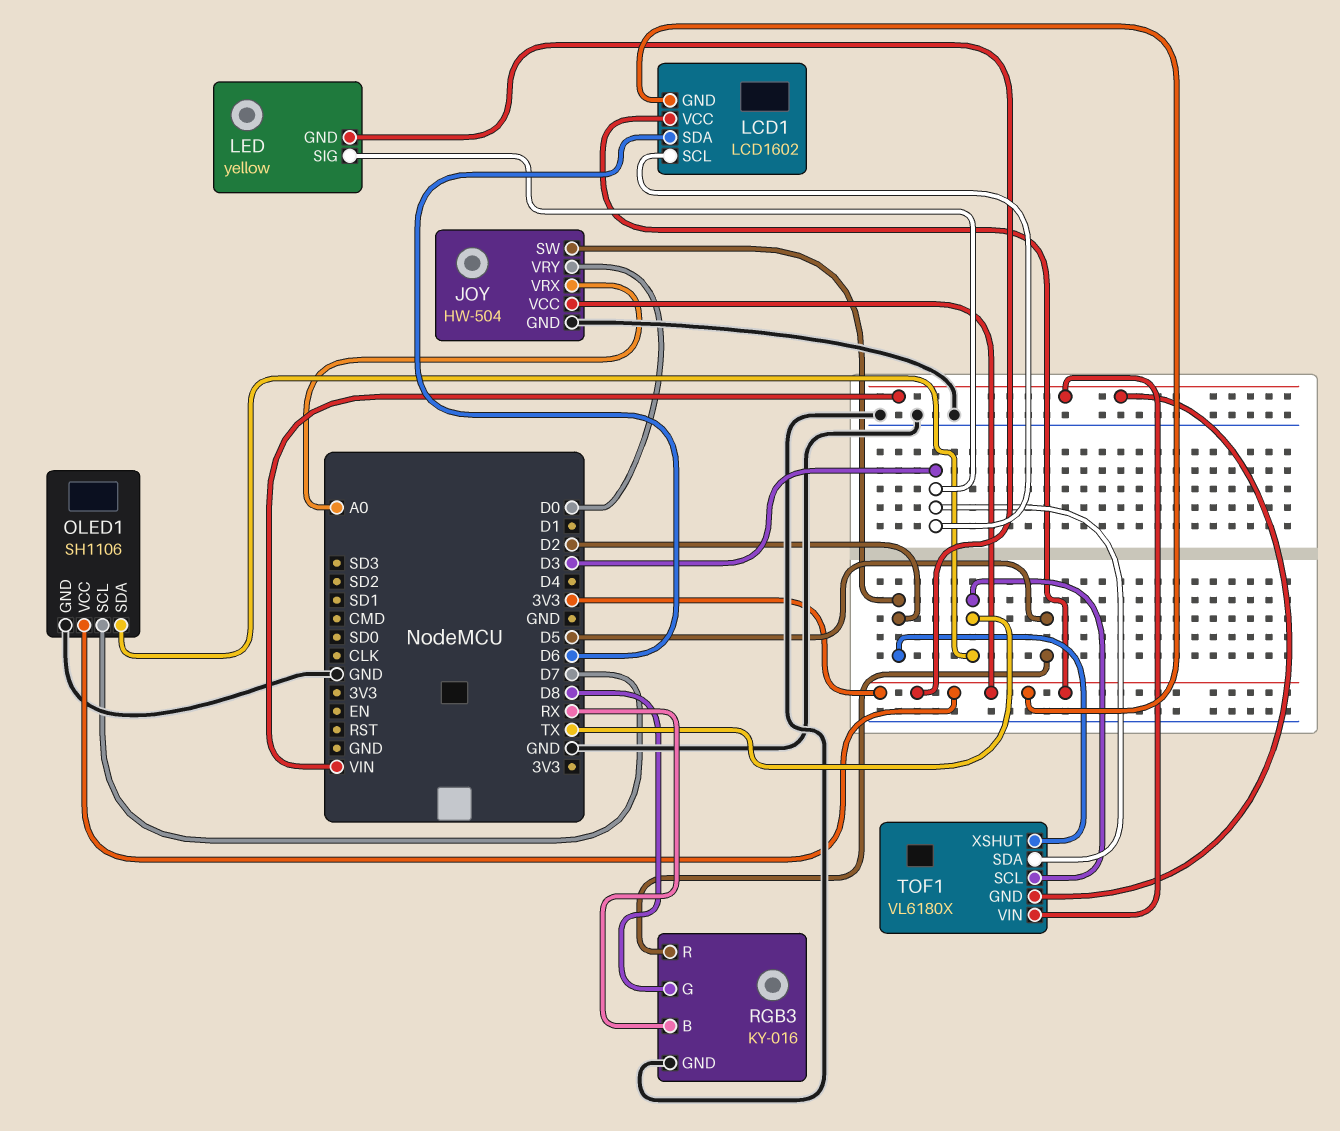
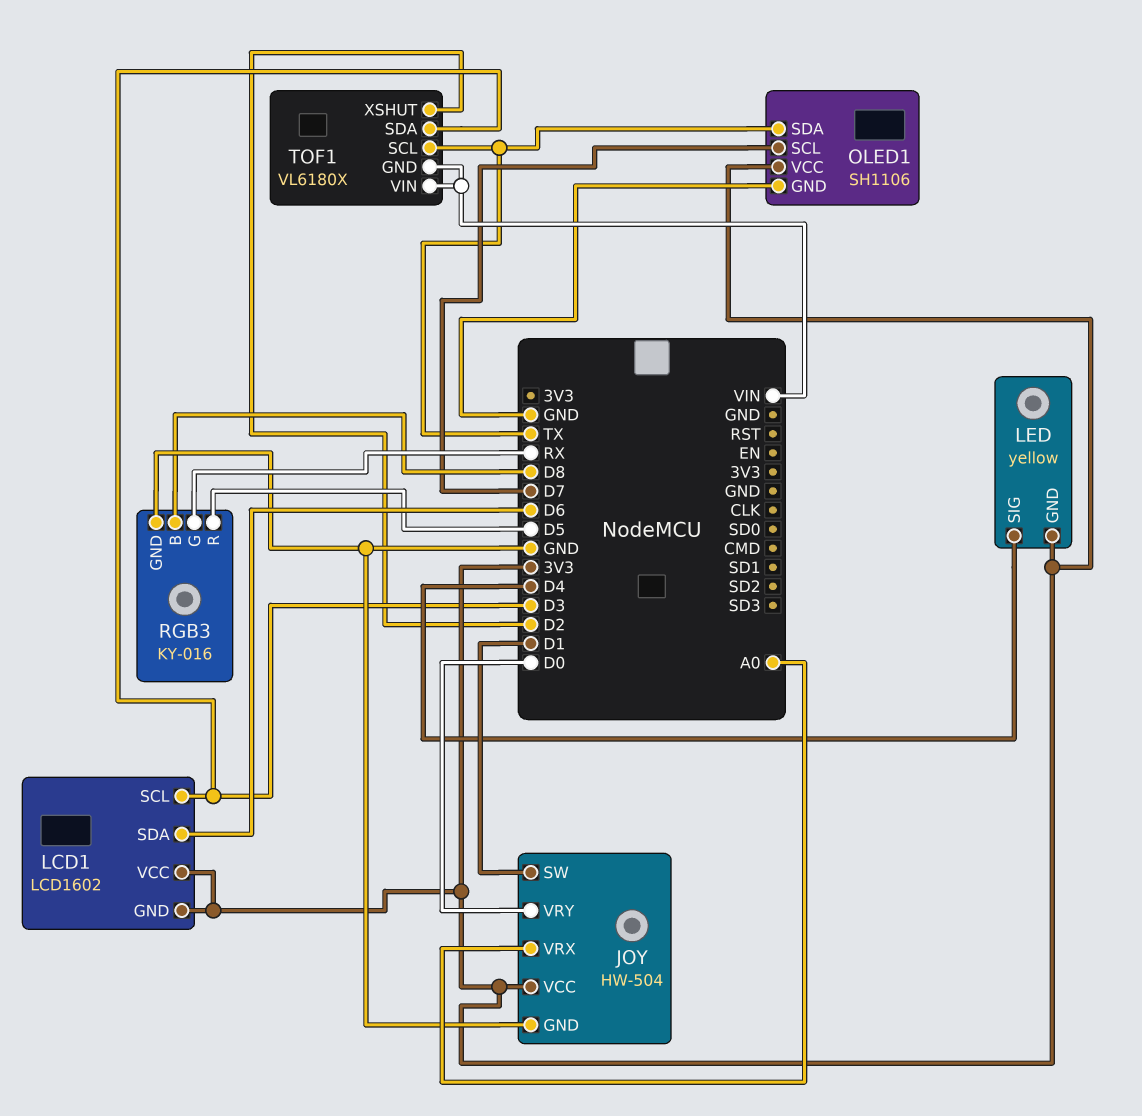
JOY pin SW: D2 -> D1
LED pin SIG: D3 -> D4
RGB3 pin B: RX -> D8
RGB3 pin G: D8 -> RX

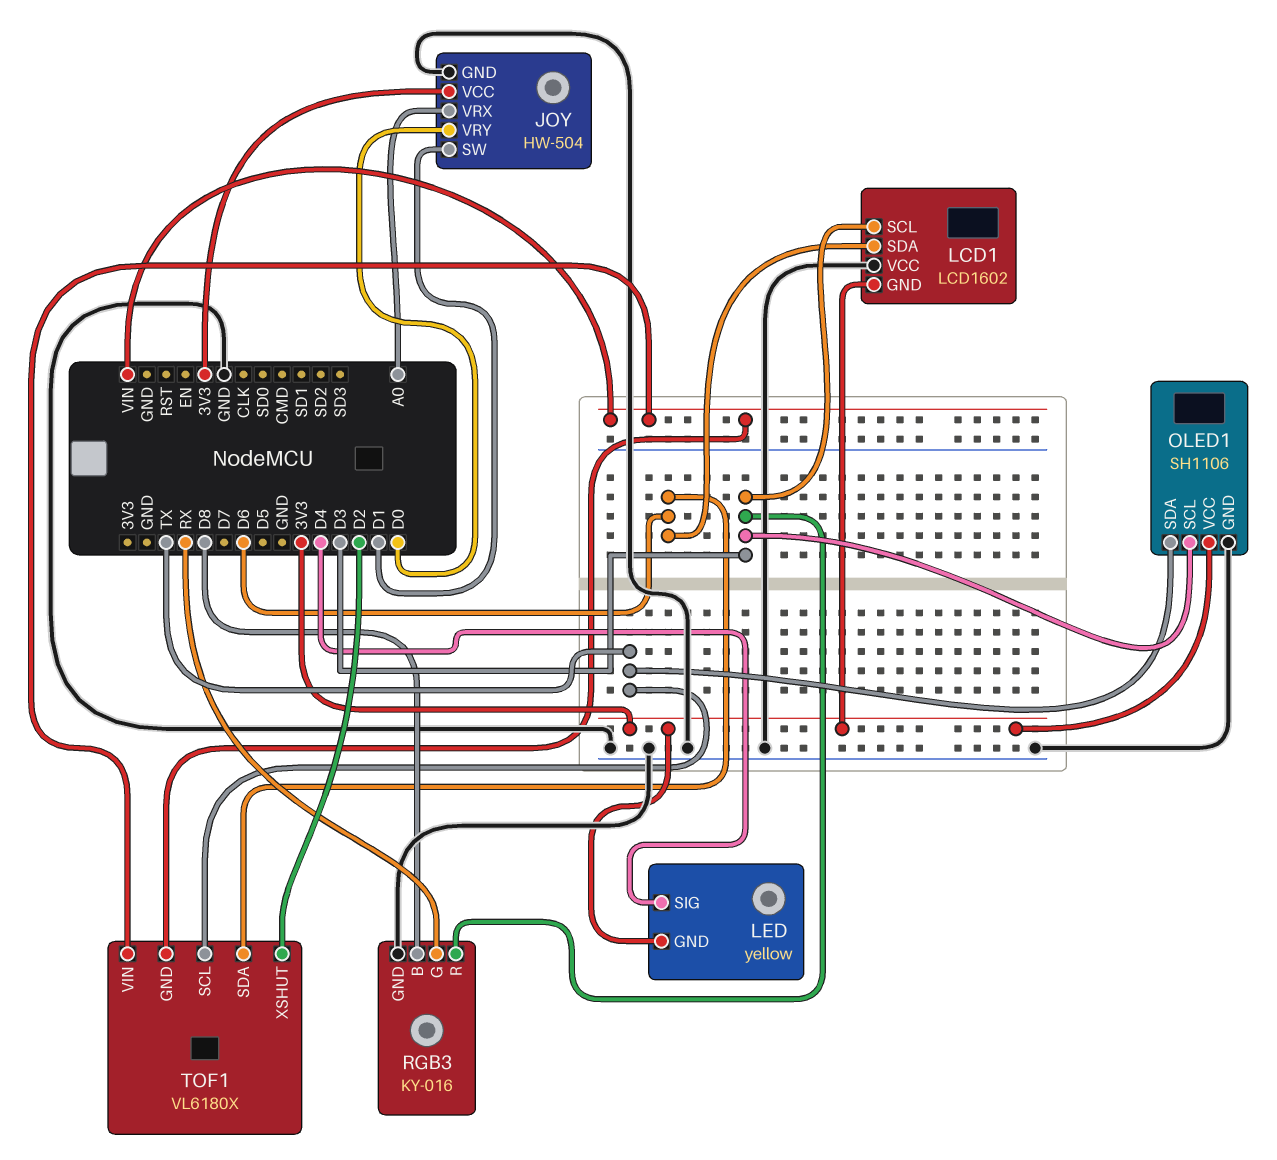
LCD1 pin VCC: 3V3 -> GND
OLED1 pin SCL: D7 -> D3
RGB3 pin R: D5 -> D3
TOF1 pin SDA: D3 -> D6

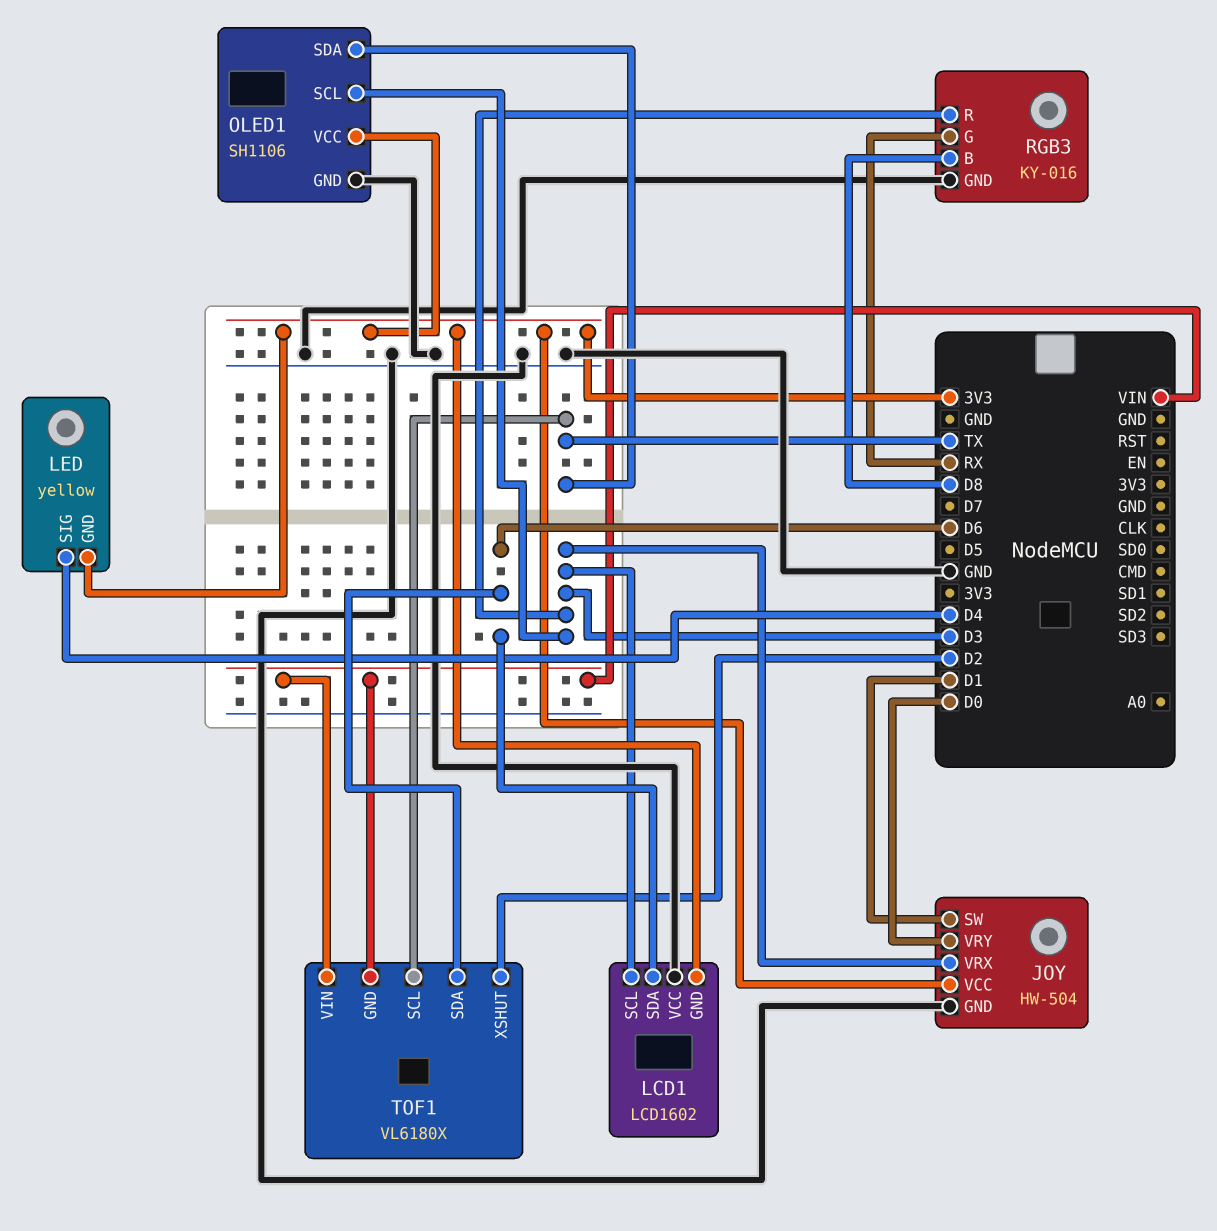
JOY pin VRX: A0 -> D3

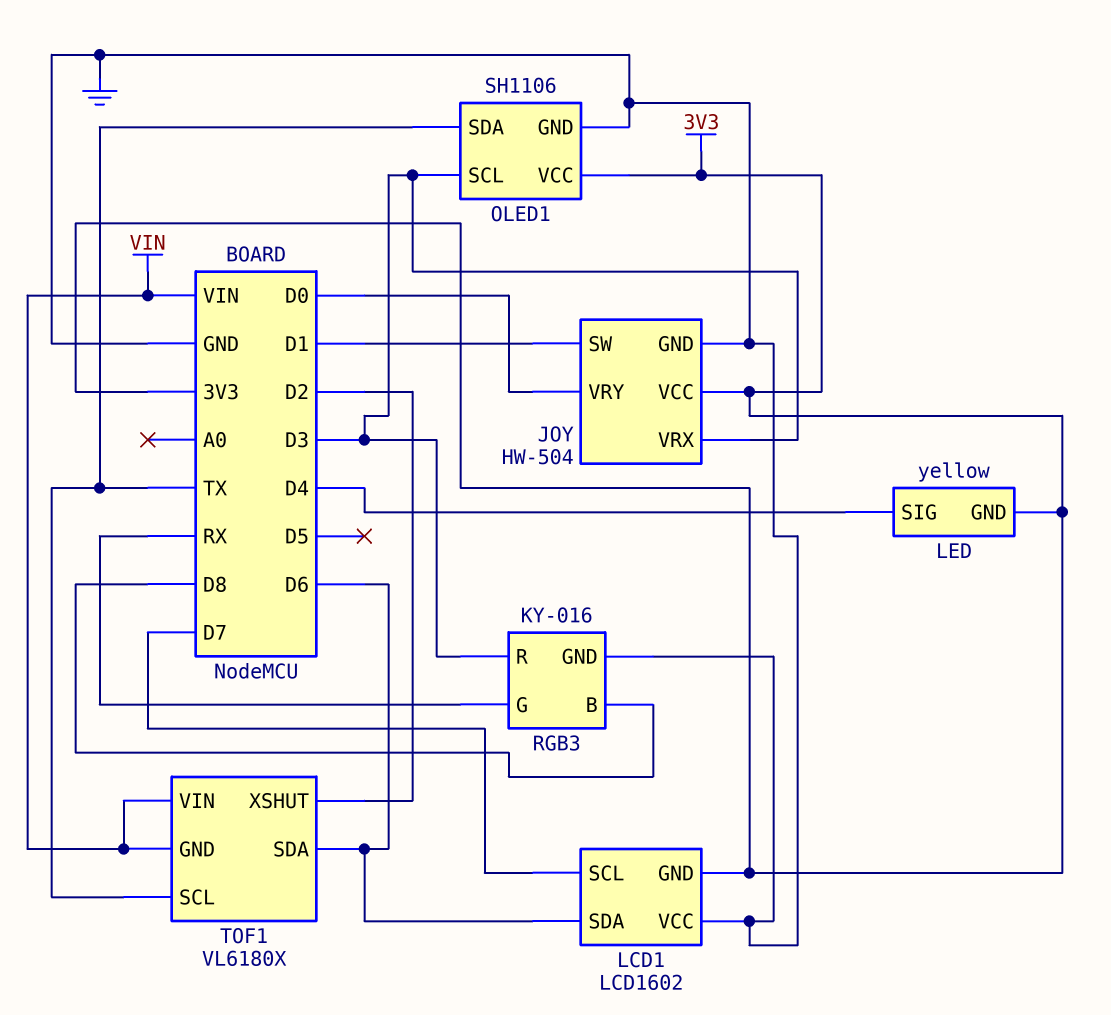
LCD1 pin SCL: D3 -> D7

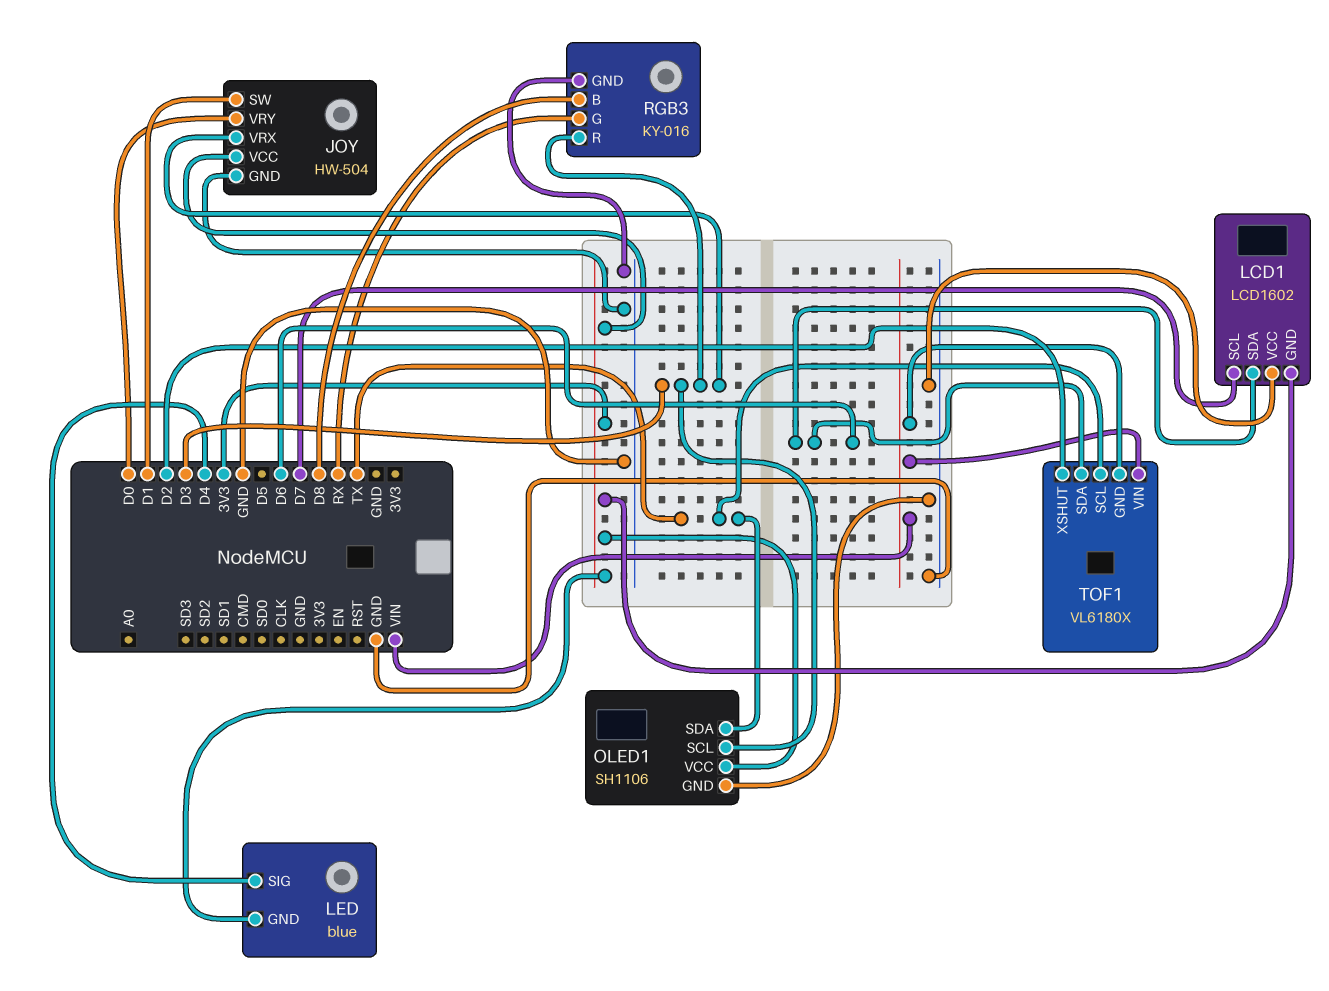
LED: yellow -> blue

